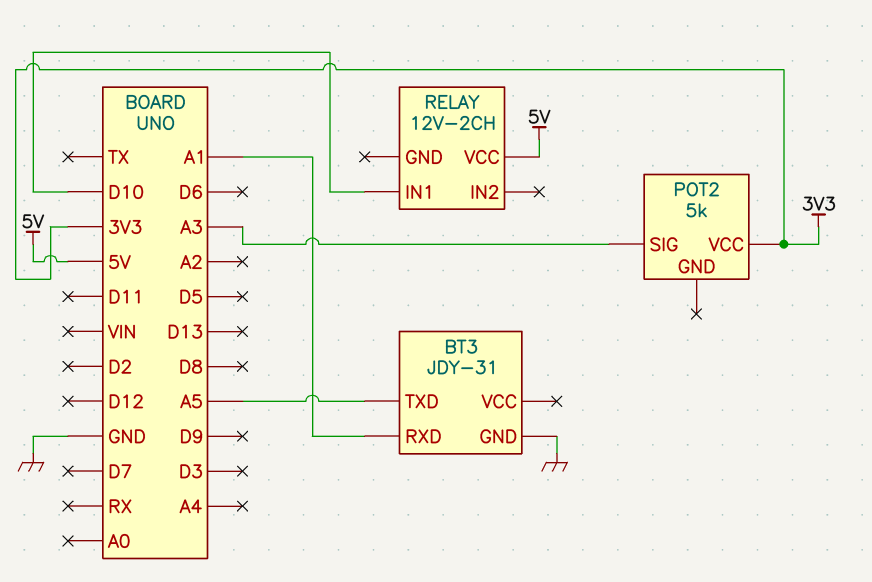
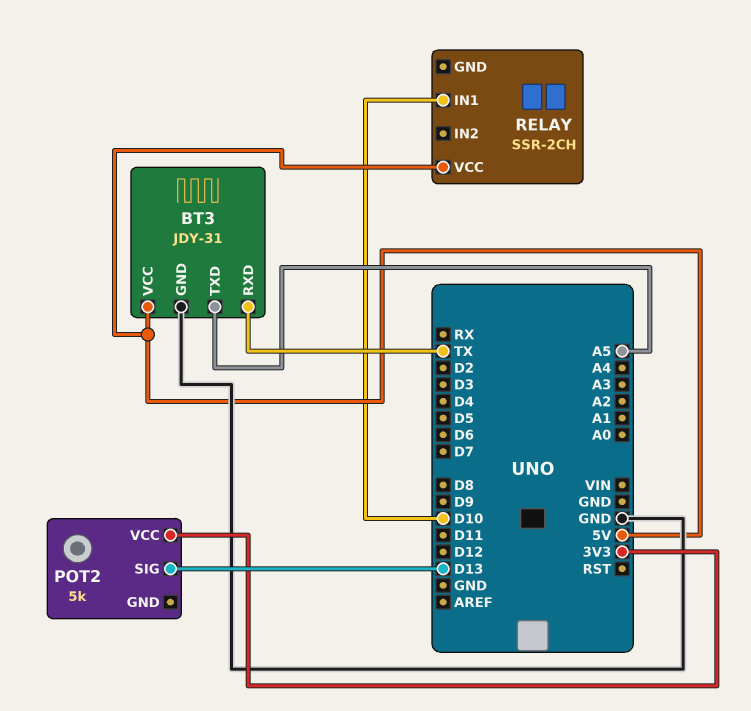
BT3 pin RXD: A1 -> TX
BT3 pin VCC: none -> 5V
POT2 pin SIG: A3 -> D13
RELAY: 12V-2CH -> SSR-2CH

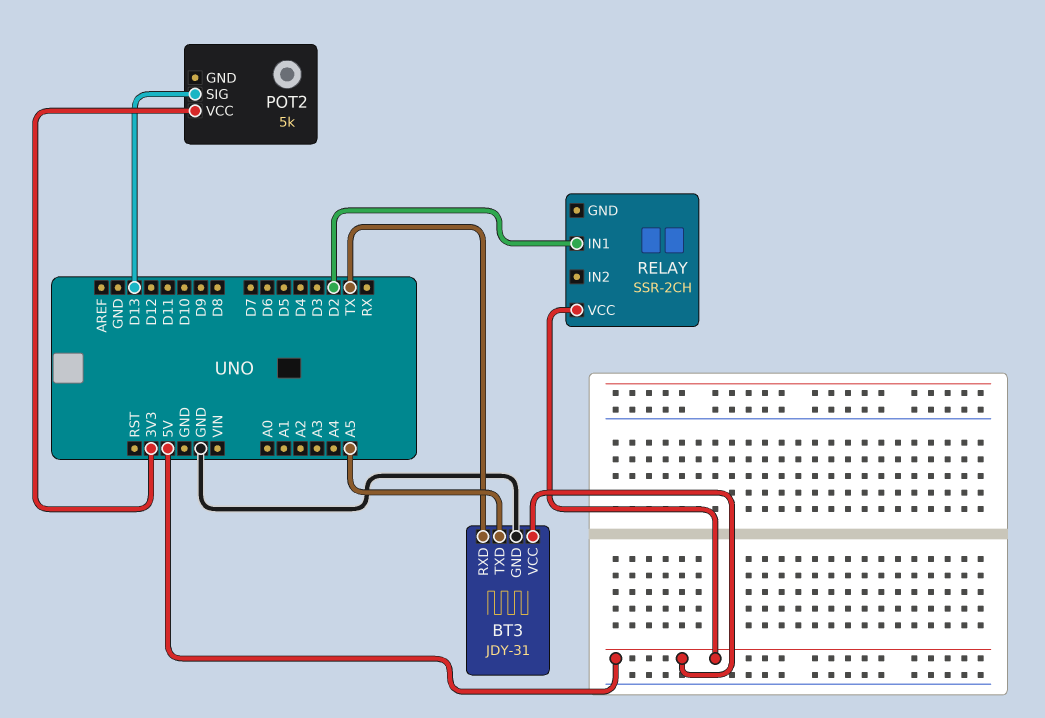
RELAY pin IN1: D10 -> D2

